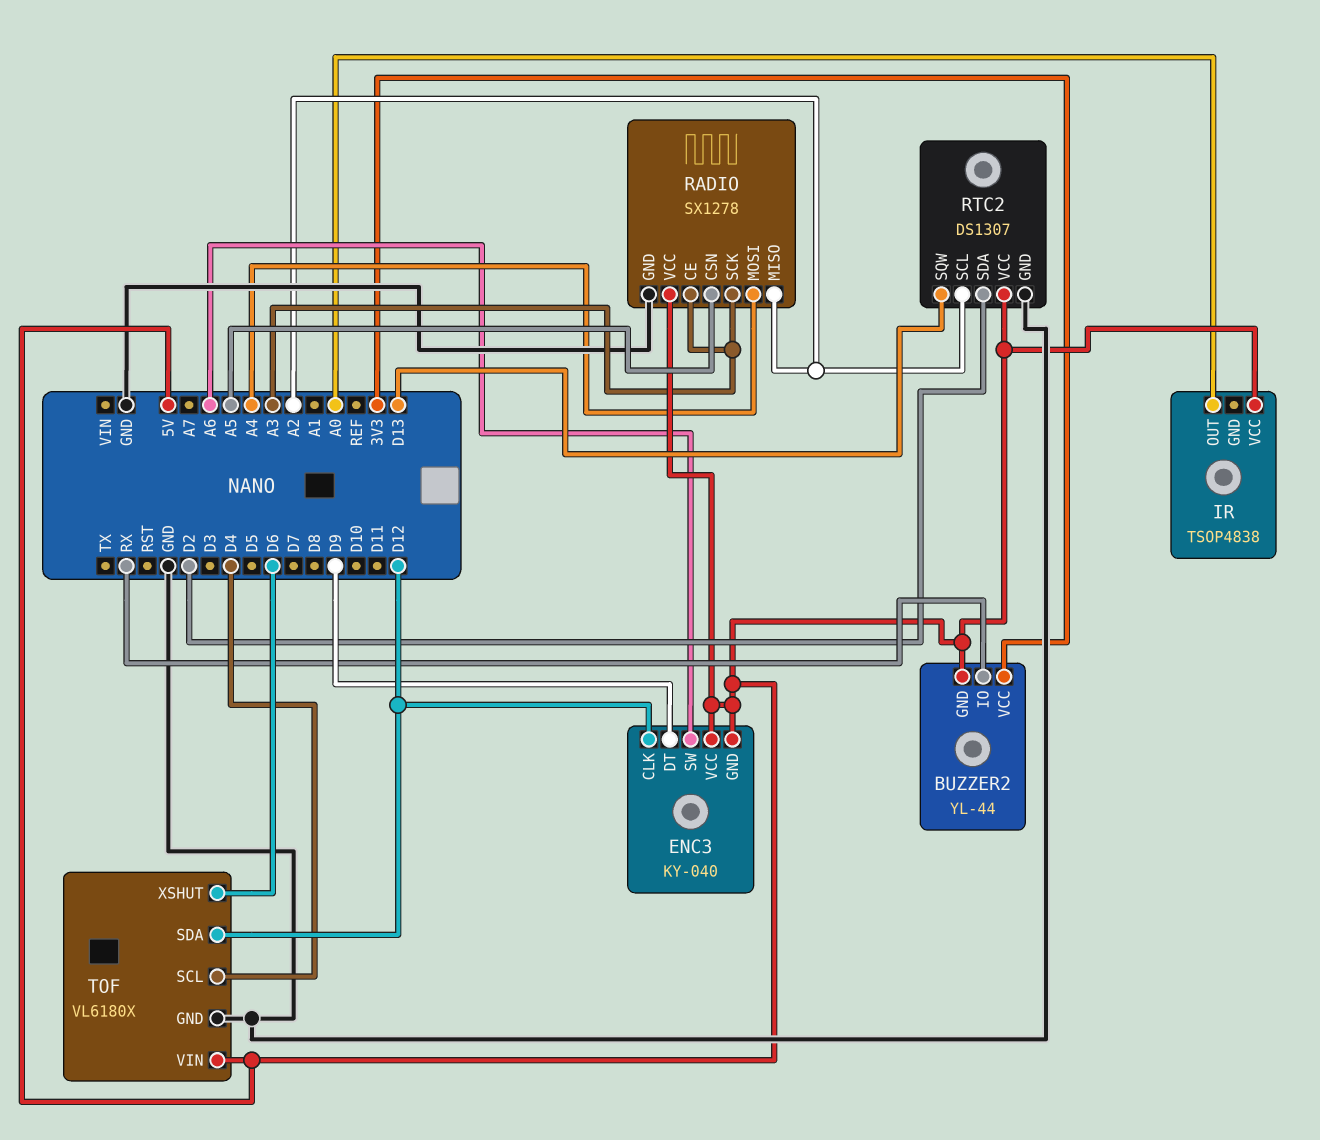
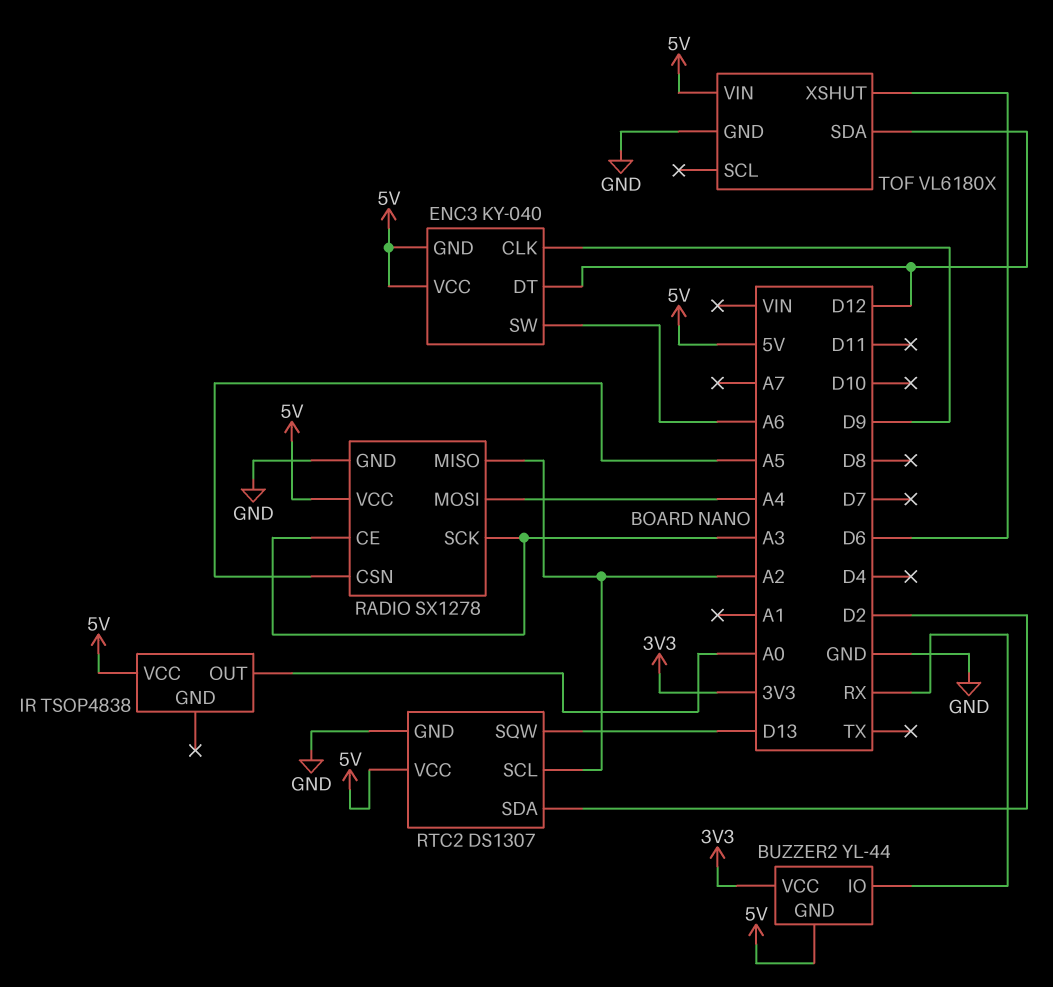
ENC3 pin CLK: D12 -> D9
ENC3 pin DT: D9 -> D12
TOF pin SCL: D4 -> none

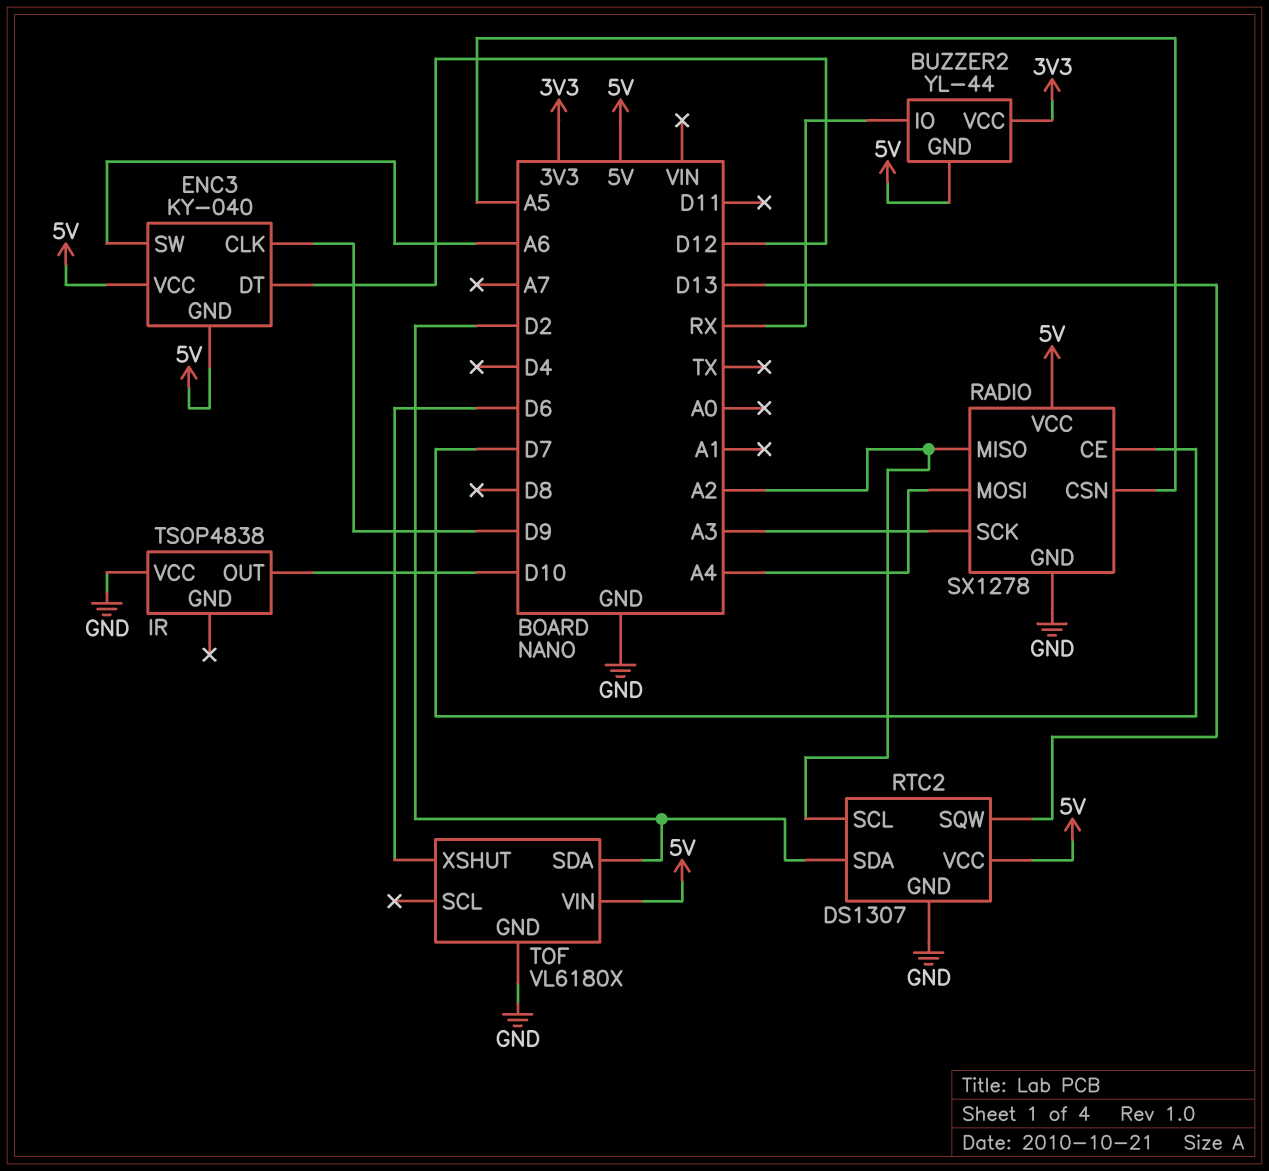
IR pin OUT: A0 -> D10
IR pin VCC: 5V -> GND
RADIO pin CE: A3 -> D7
TOF pin SDA: D12 -> D2

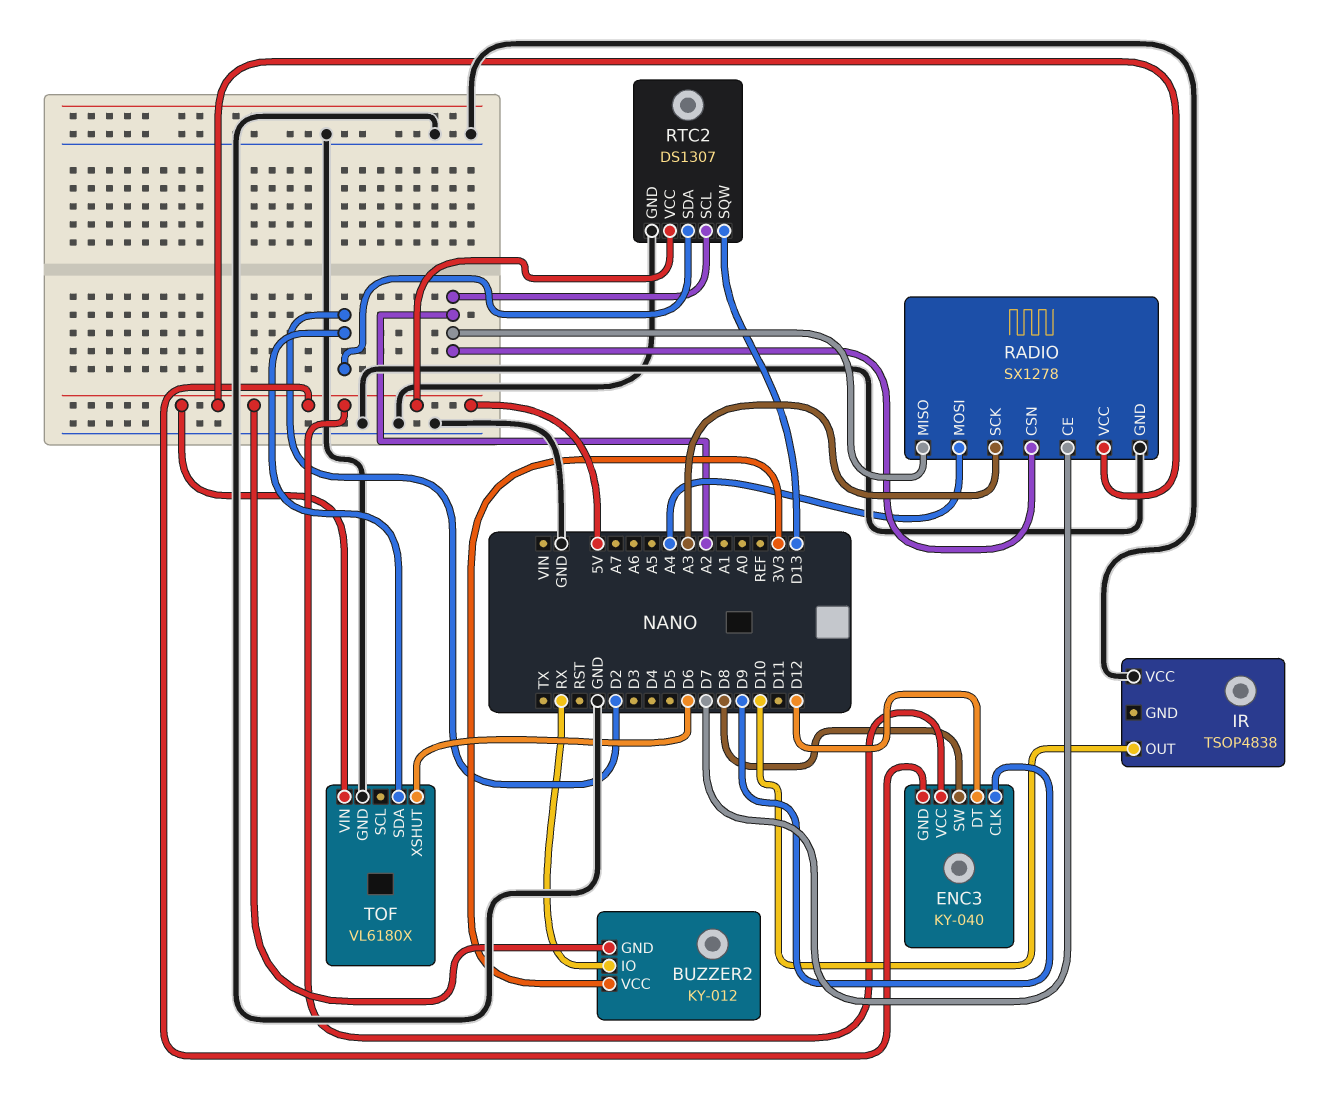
BUZZER2: YL-44 -> KY-012
ENC3 pin SW: A6 -> D8
RADIO pin CSN: A5 -> A2

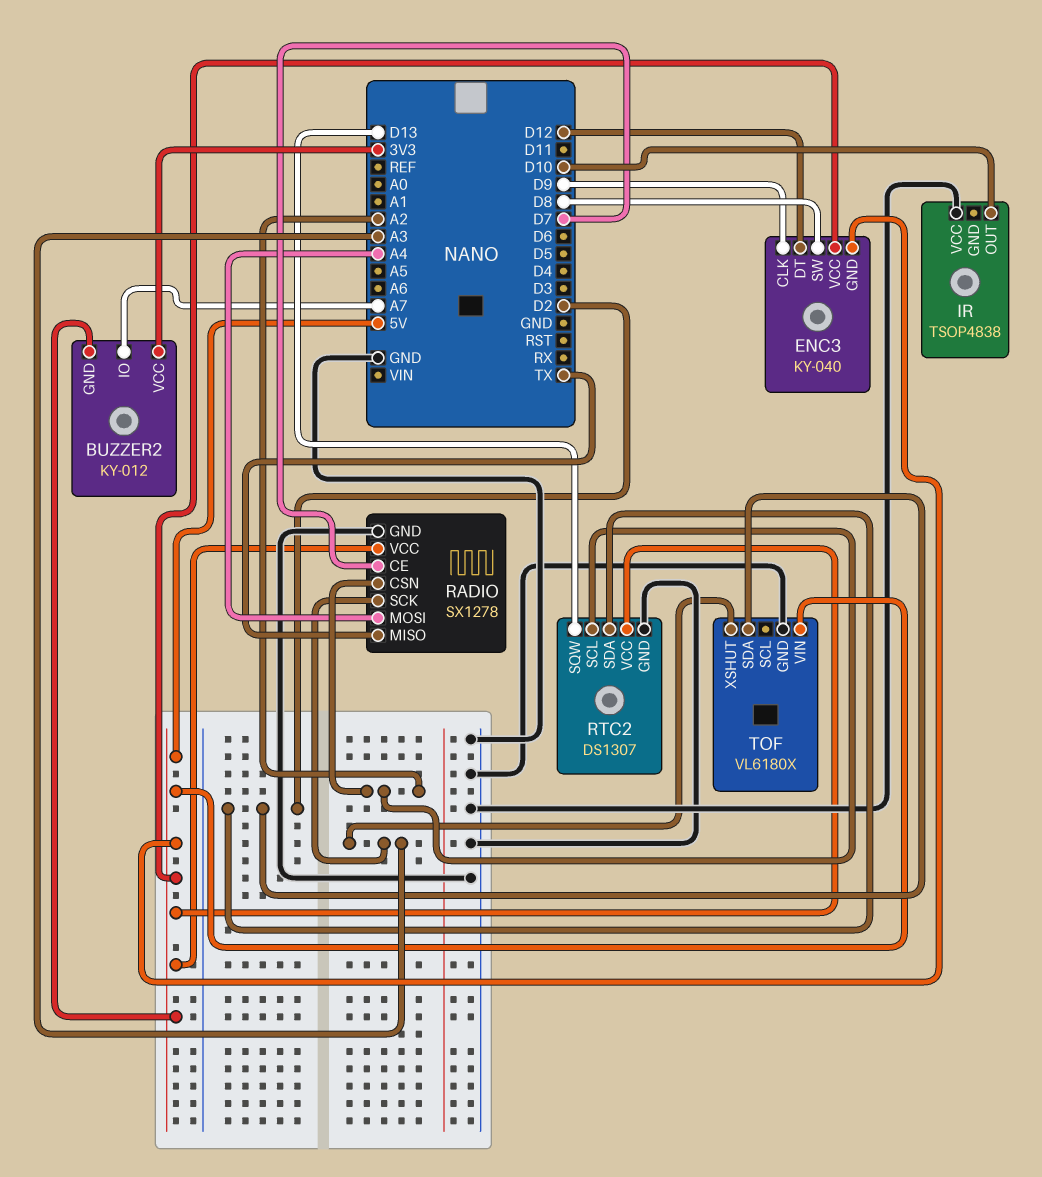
BUZZER2 pin IO: RX -> A7
RADIO pin MISO: A2 -> TX
TOF pin XSHUT: D6 -> A3

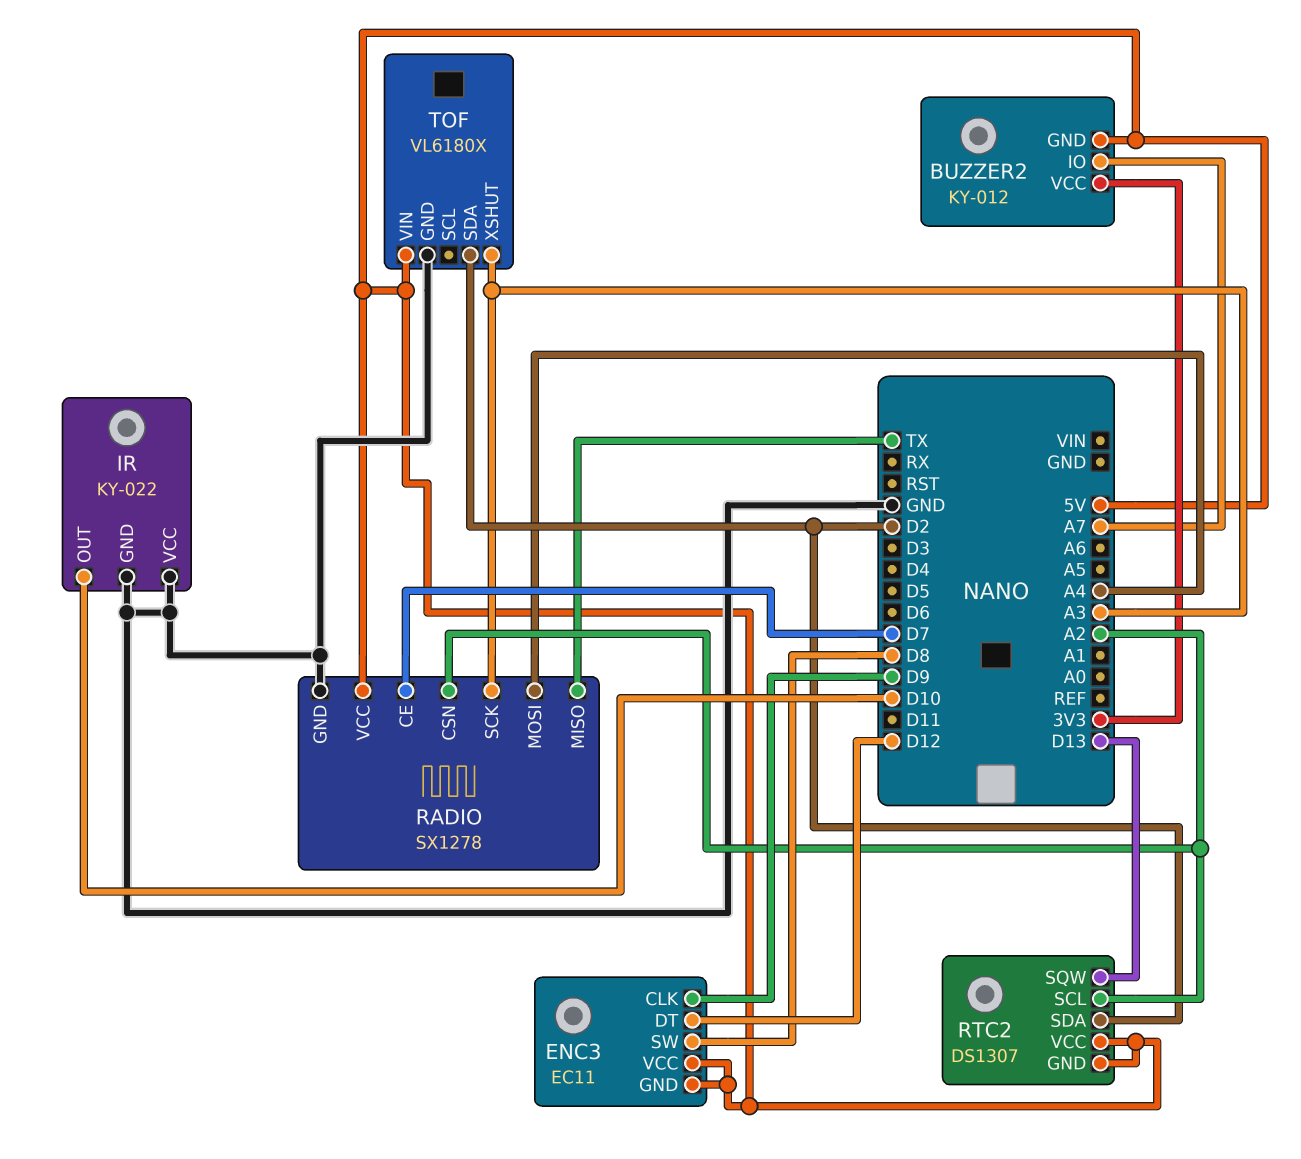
ENC3: KY-040 -> EC11
IR: TSOP4838 -> KY-022
IR pin GND: none -> GND
RTC2 pin GND: GND -> 5V

